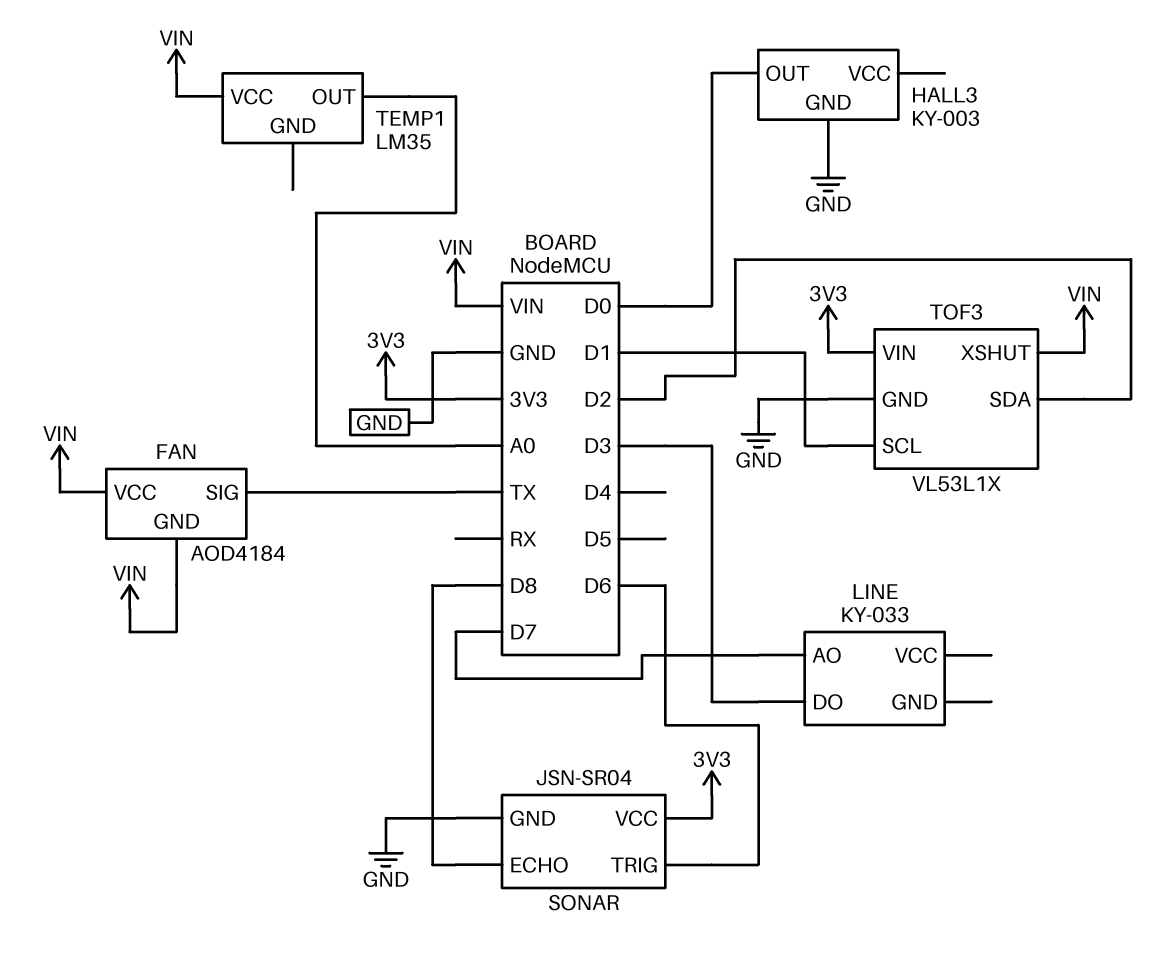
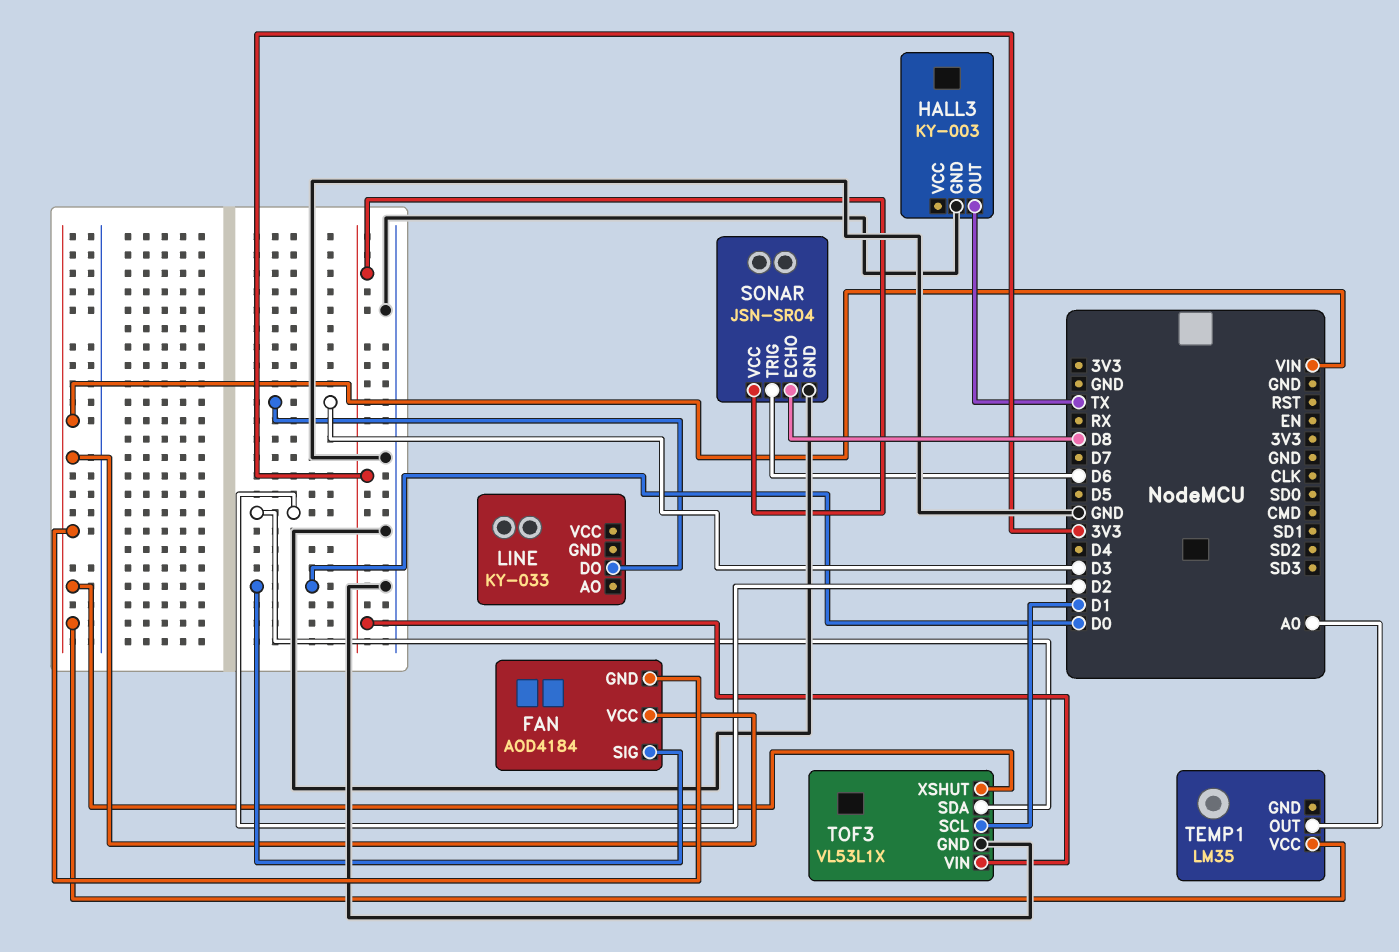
FAN pin SIG: TX -> D0
HALL3 pin OUT: D0 -> TX
LINE pin AO: D7 -> none

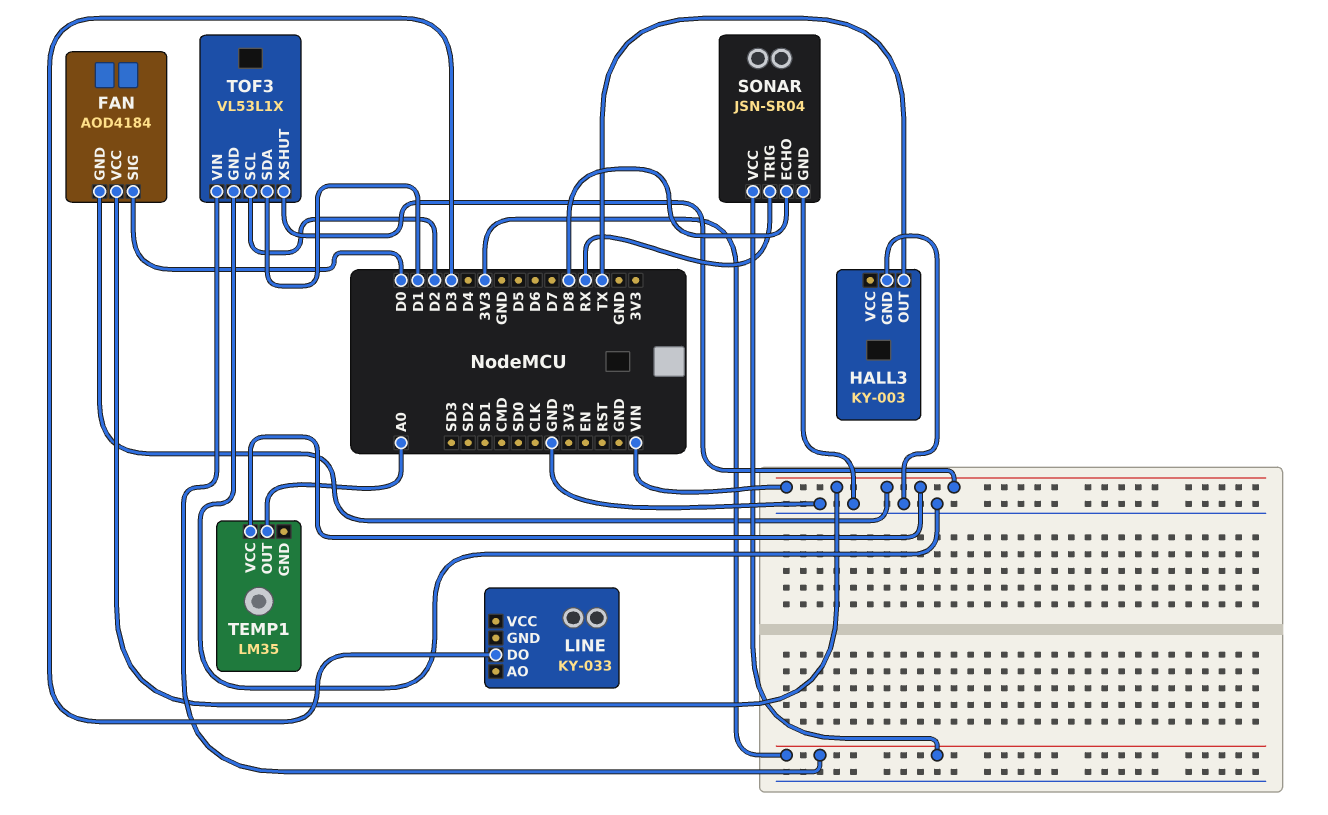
SONAR pin TRIG: D6 -> RX
TOF3 pin SCL: D1 -> D2
TOF3 pin SDA: D2 -> D1

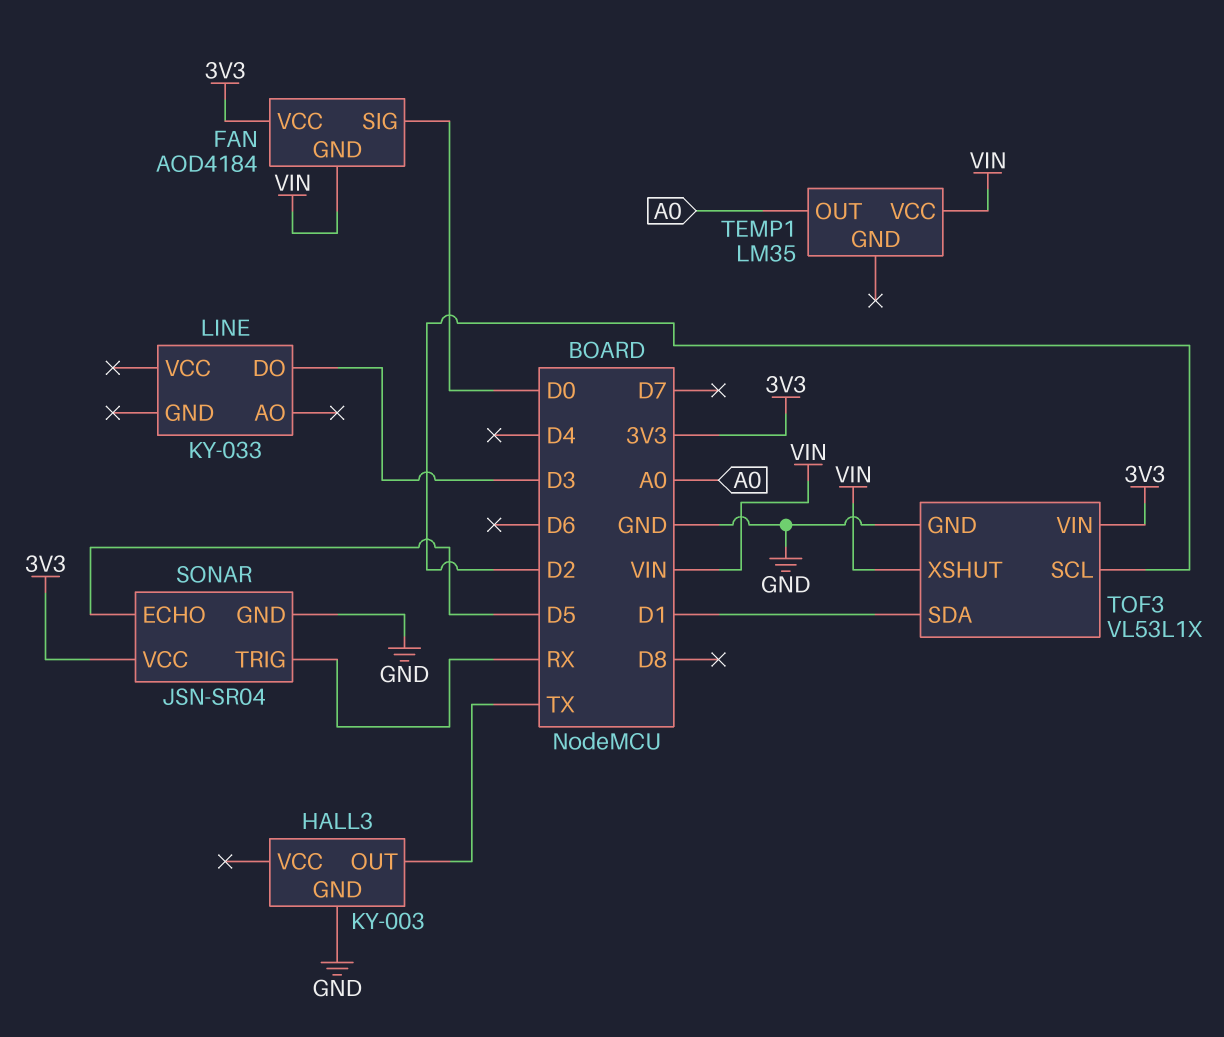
FAN pin VCC: VIN -> 3V3
SONAR pin ECHO: D8 -> D5

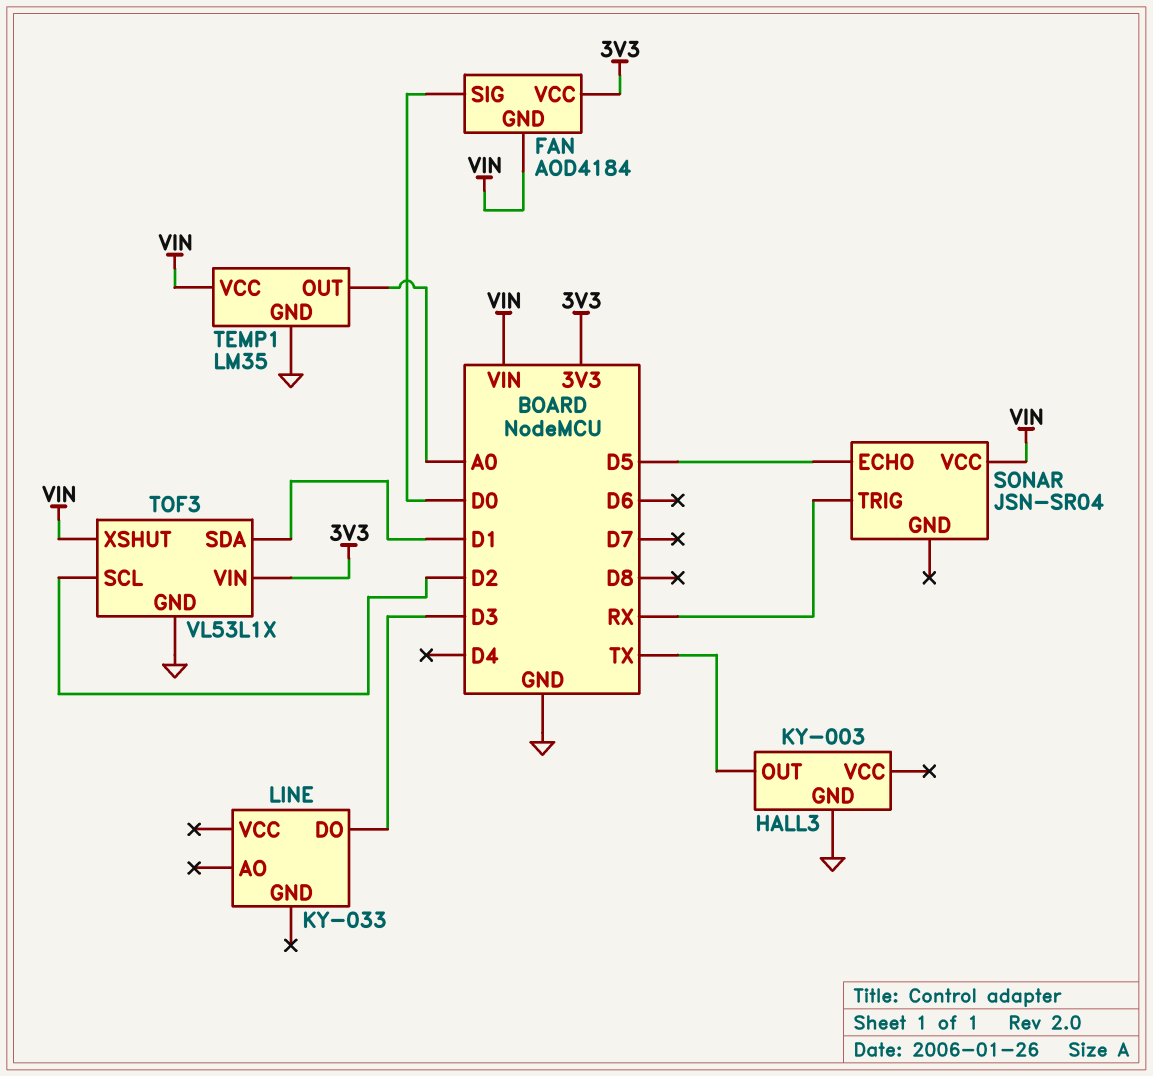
SONAR pin GND: GND -> none
SONAR pin VCC: 3V3 -> VIN
TEMP1 pin GND: none -> GND

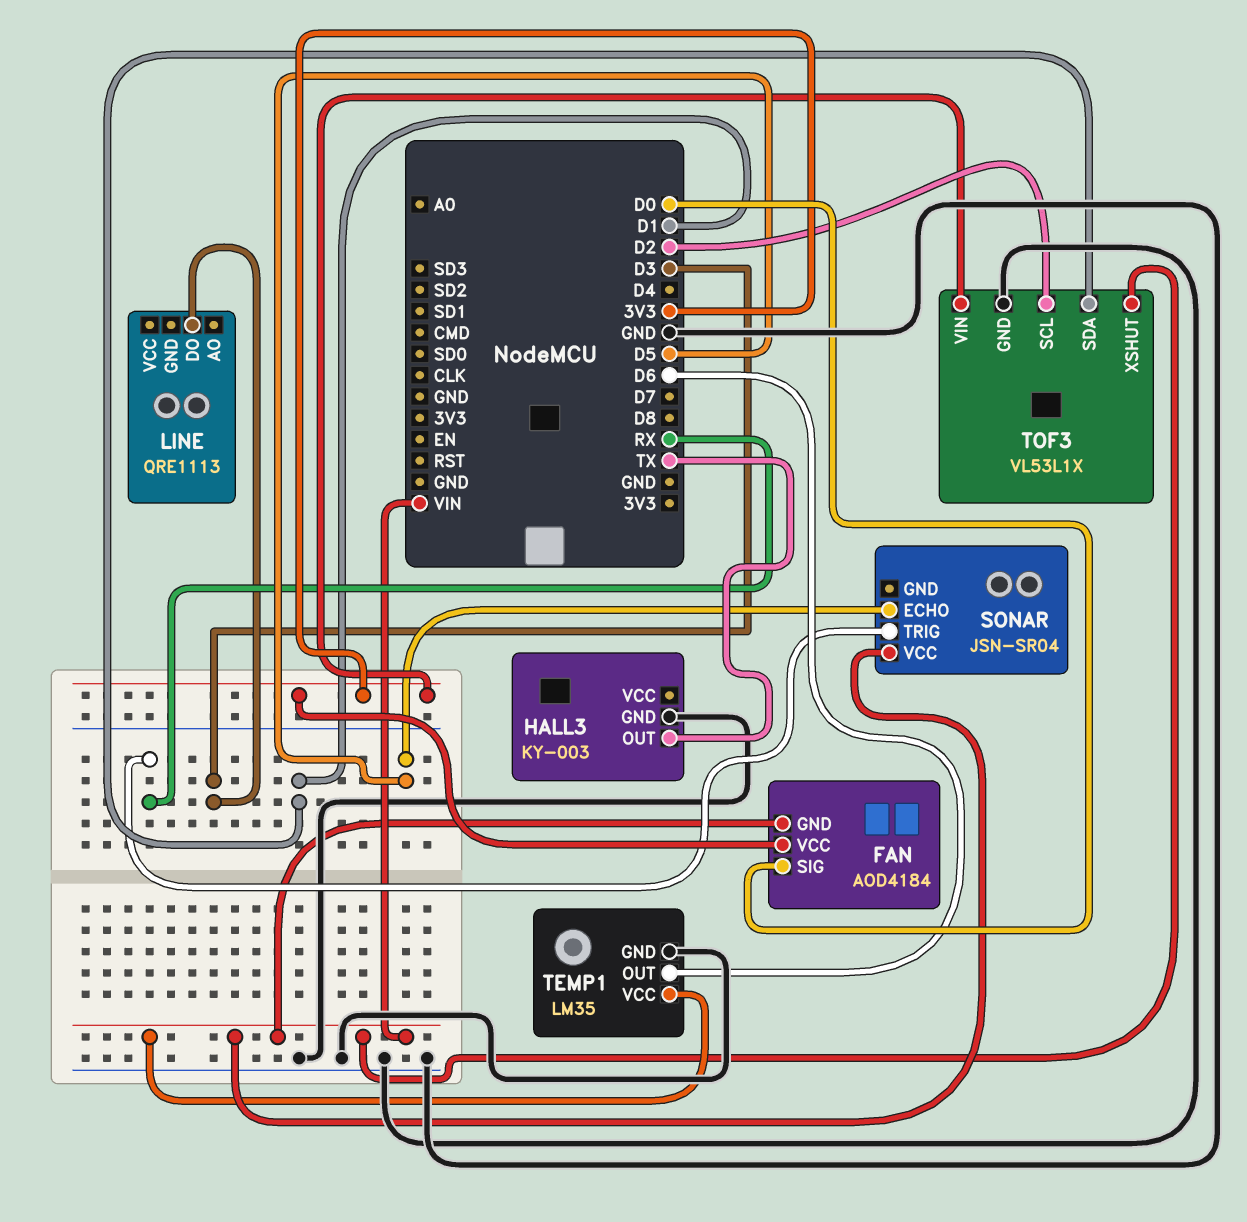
LINE: KY-033 -> QRE1113
TEMP1 pin OUT: A0 -> D6

